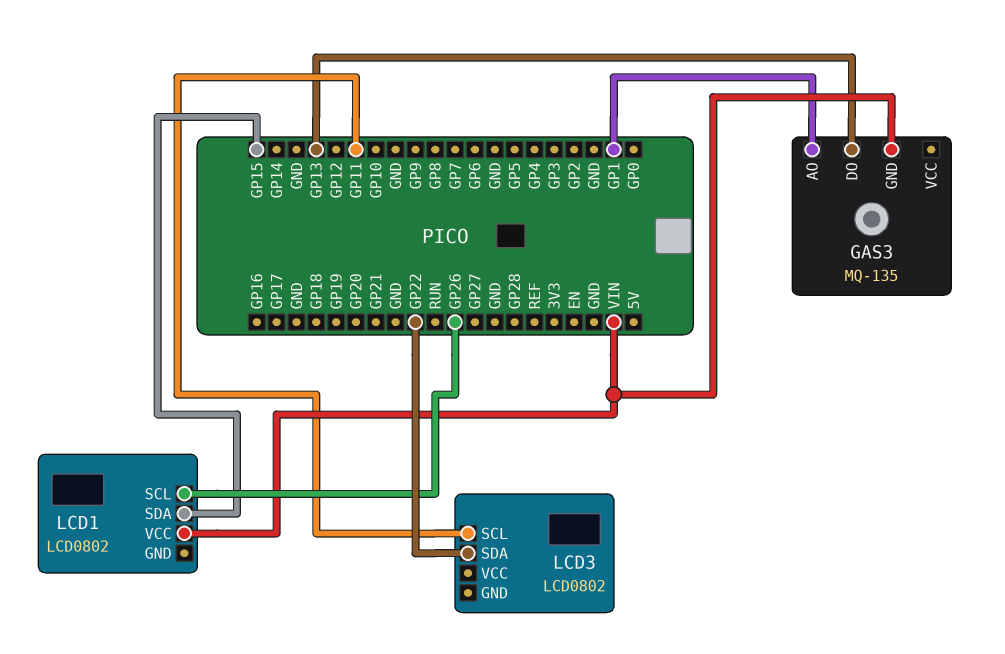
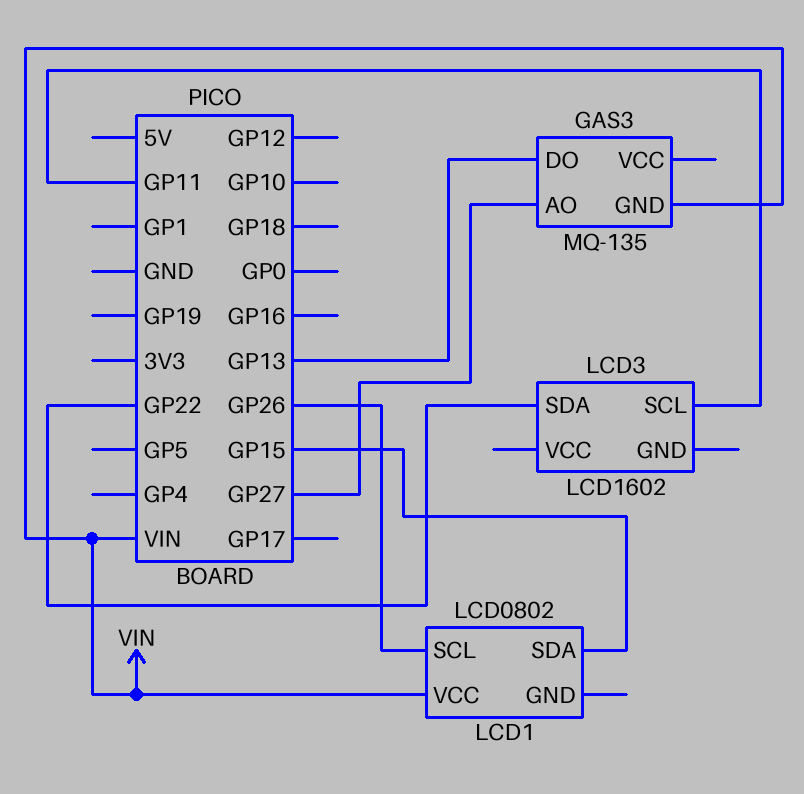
GAS3 pin AO: GP1 -> GP27
LCD3: LCD0802 -> LCD1602

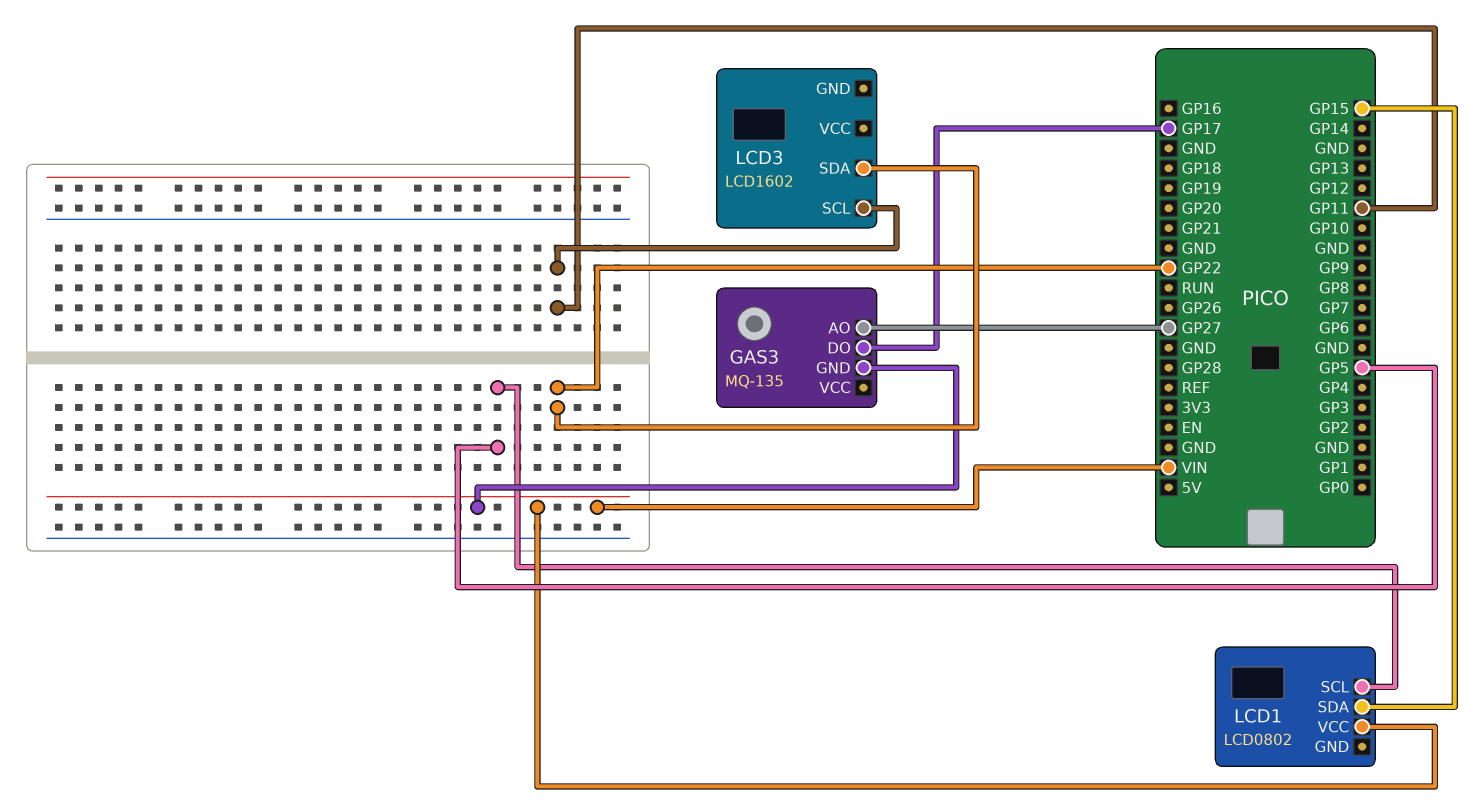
GAS3 pin DO: GP13 -> GP17
LCD1 pin SCL: GP26 -> GP5

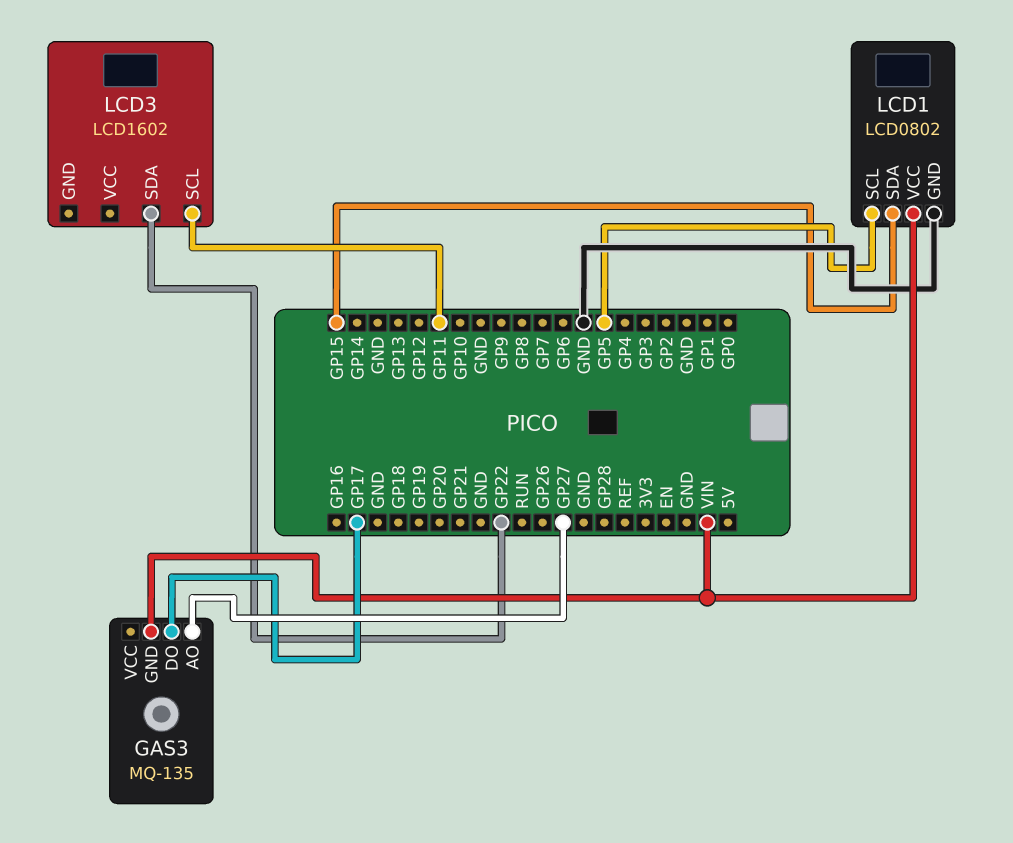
LCD1 pin GND: none -> GND

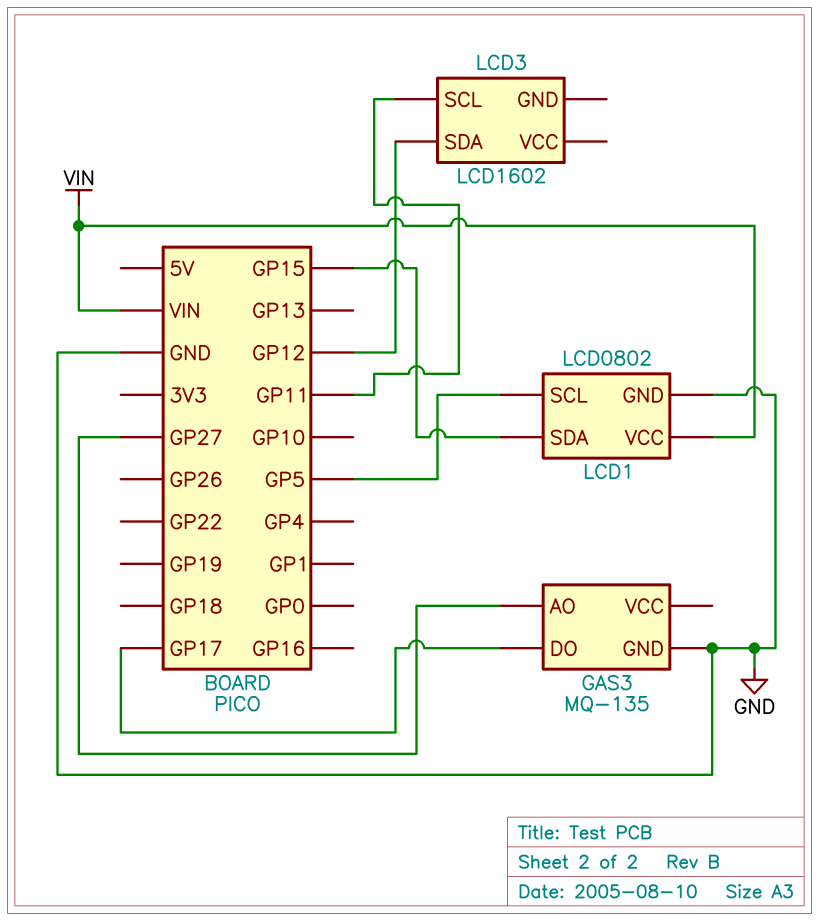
GAS3 pin GND: VIN -> GND
LCD3 pin SDA: GP22 -> GP12

